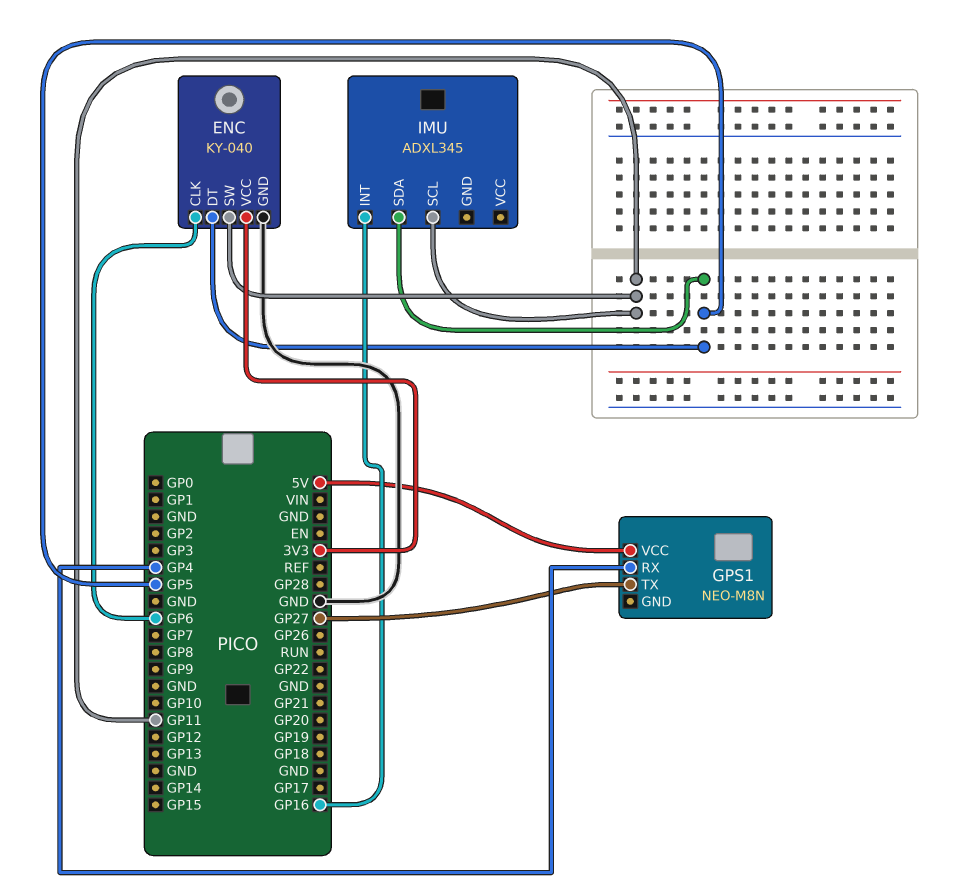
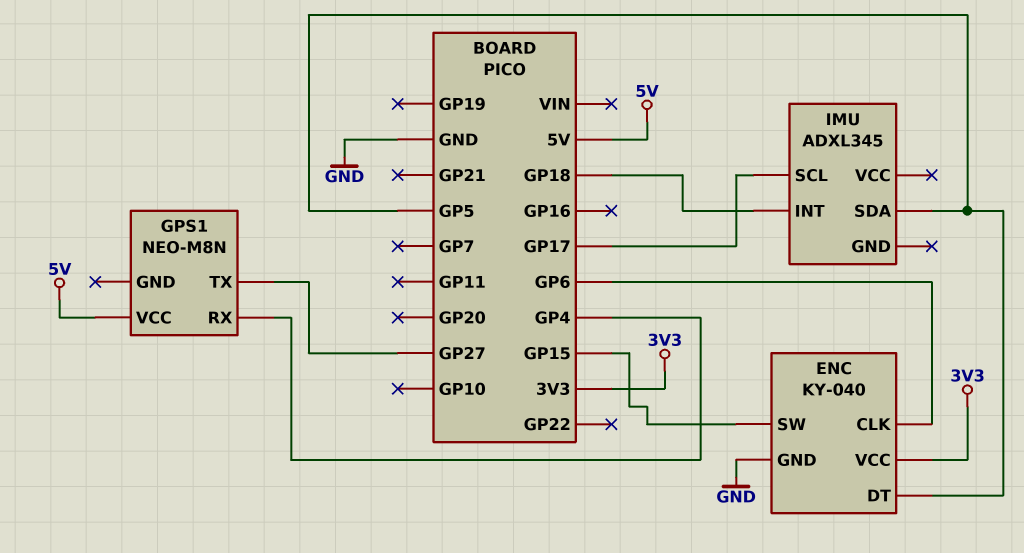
ENC pin SW: GP11 -> GP15
IMU pin INT: GP16 -> GP18
IMU pin SCL: GP11 -> GP17

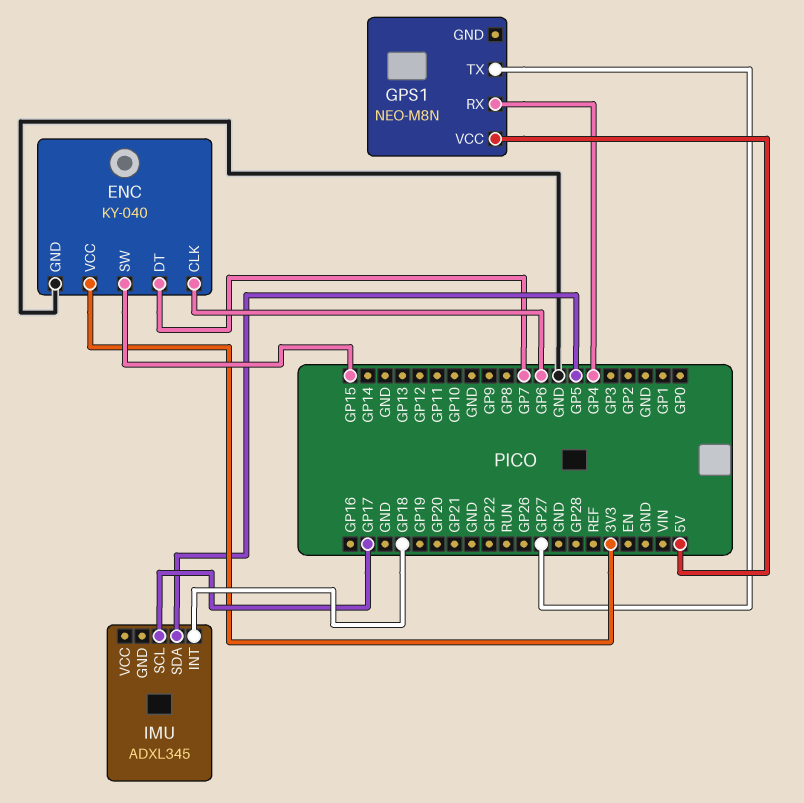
ENC pin DT: GP5 -> GP7

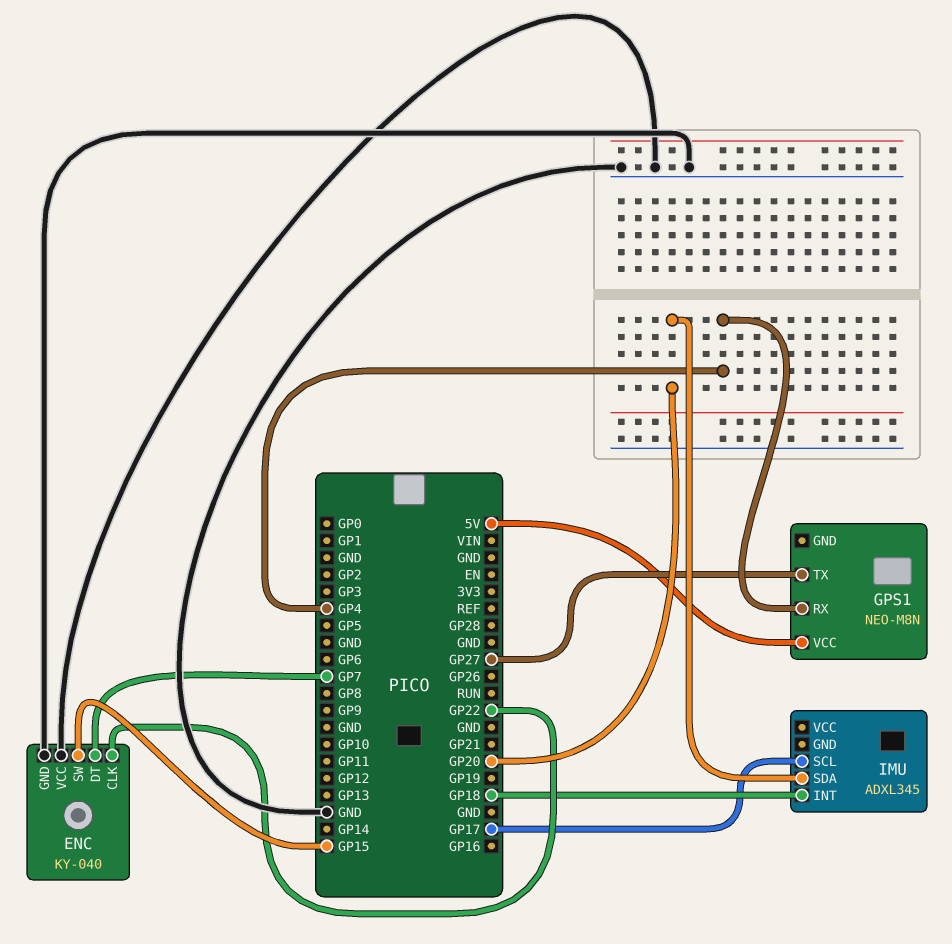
ENC pin CLK: GP6 -> GP22
ENC pin VCC: 3V3 -> GND
IMU pin SDA: GP5 -> GP20

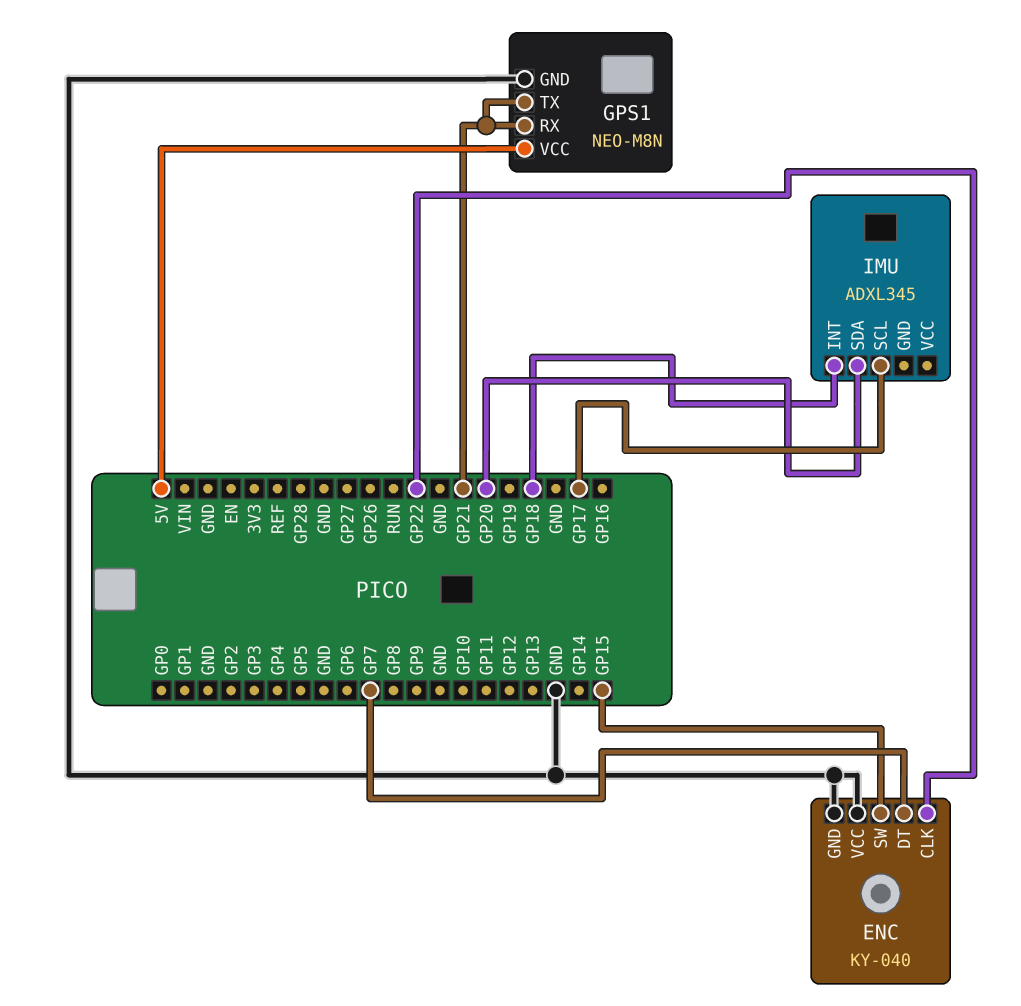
GPS1 pin GND: none -> GND
GPS1 pin RX: GP4 -> GP21
GPS1 pin TX: GP27 -> GP21

